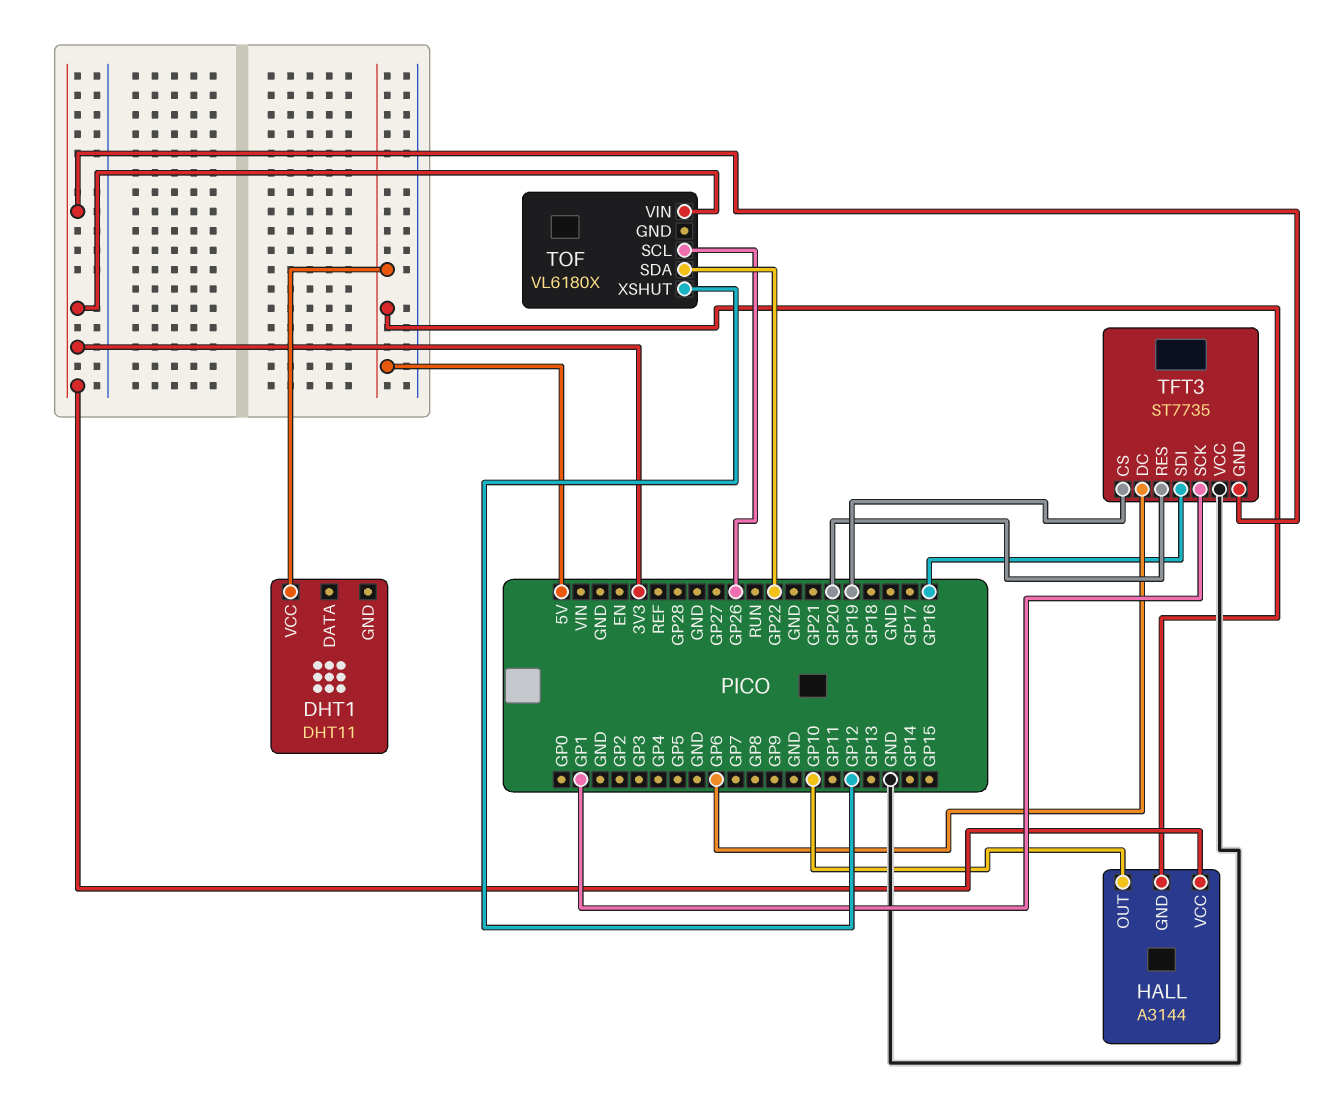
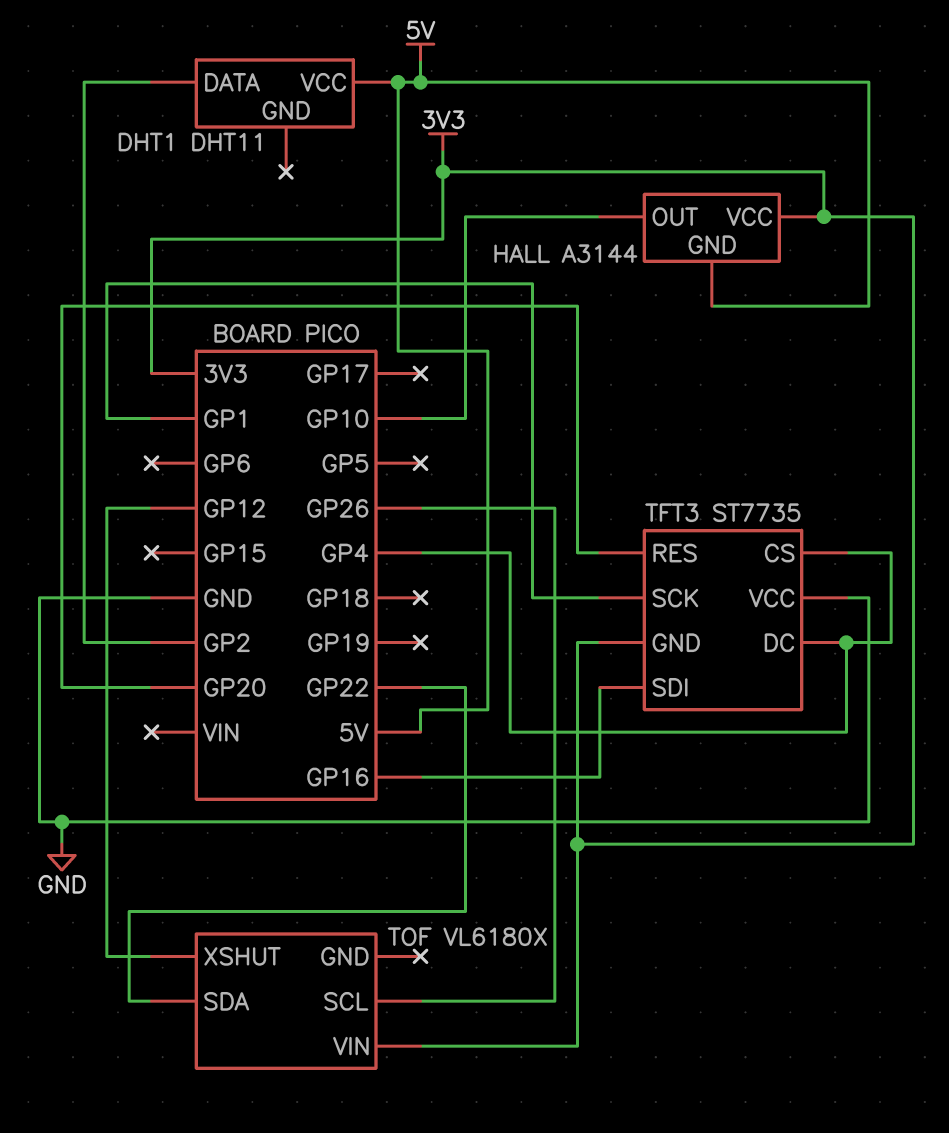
DHT1 pin DATA: none -> GP2
TFT3 pin CS: GP19 -> GP4
TFT3 pin DC: GP6 -> GP4

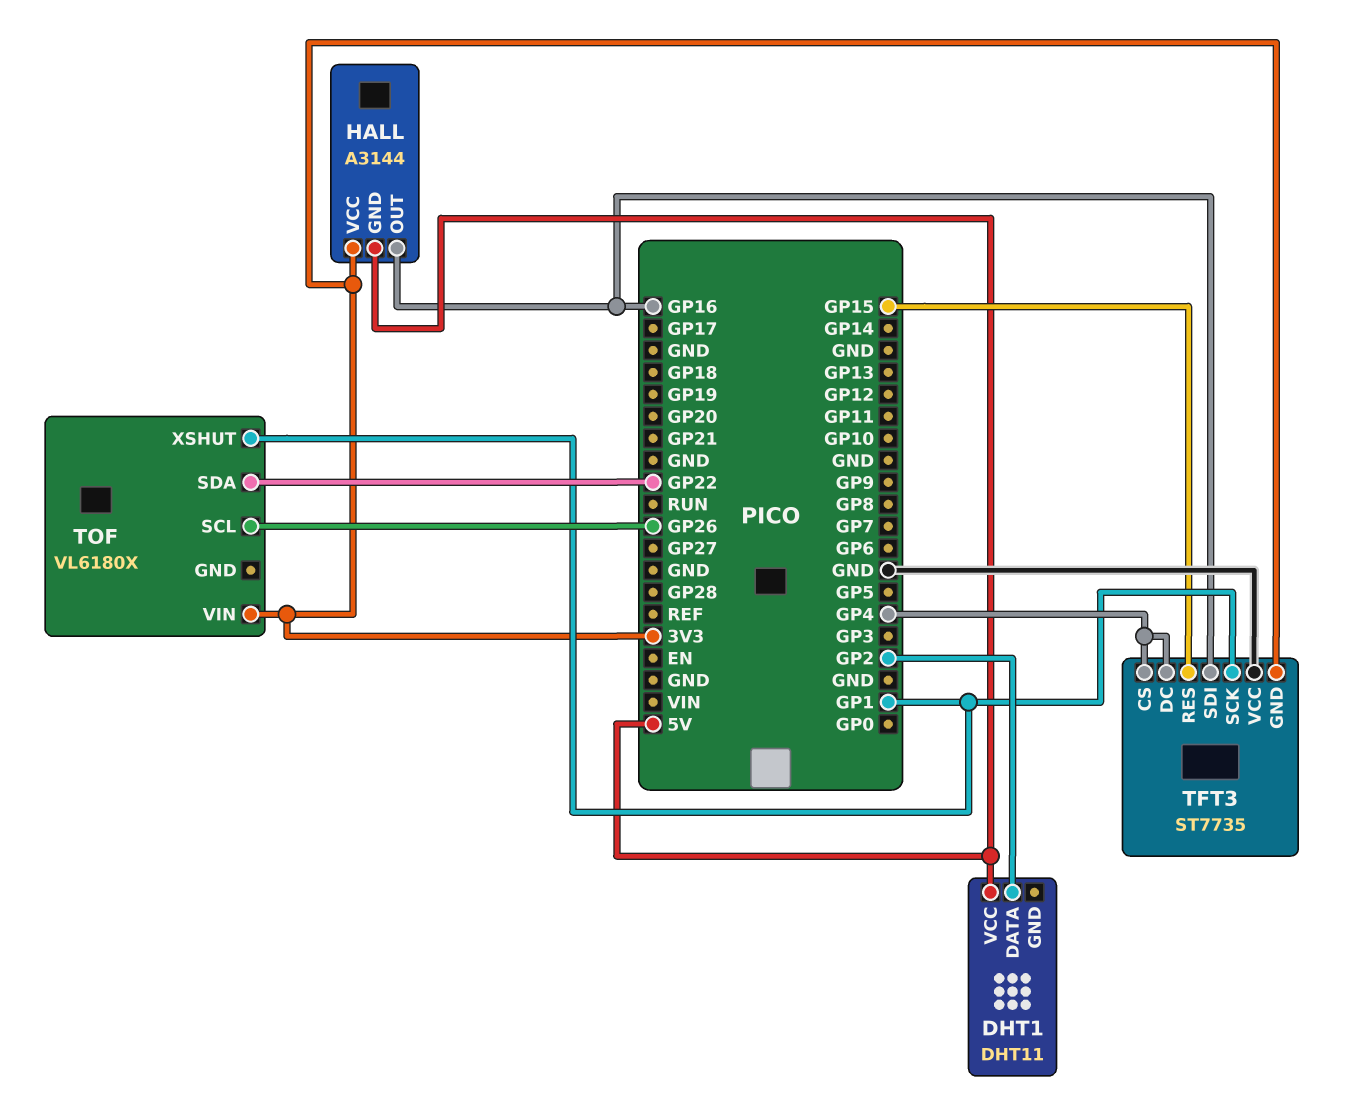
HALL pin OUT: GP10 -> GP16
TFT3 pin RES: GP20 -> GP15
TOF pin XSHUT: GP12 -> GP1

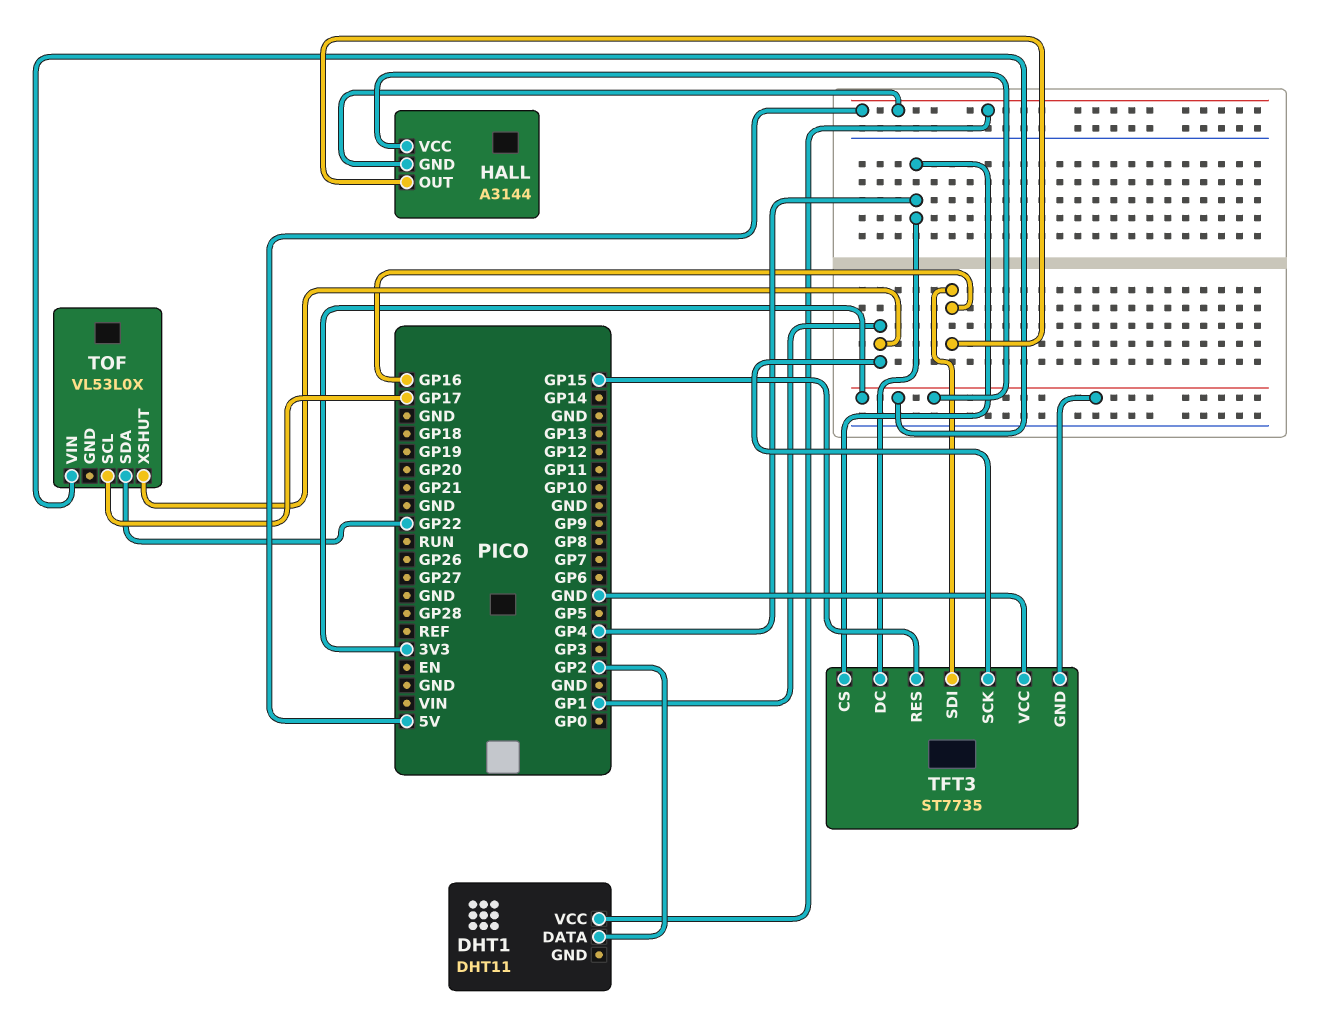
TOF: VL6180X -> VL53L0X
TOF pin SCL: GP26 -> GP17

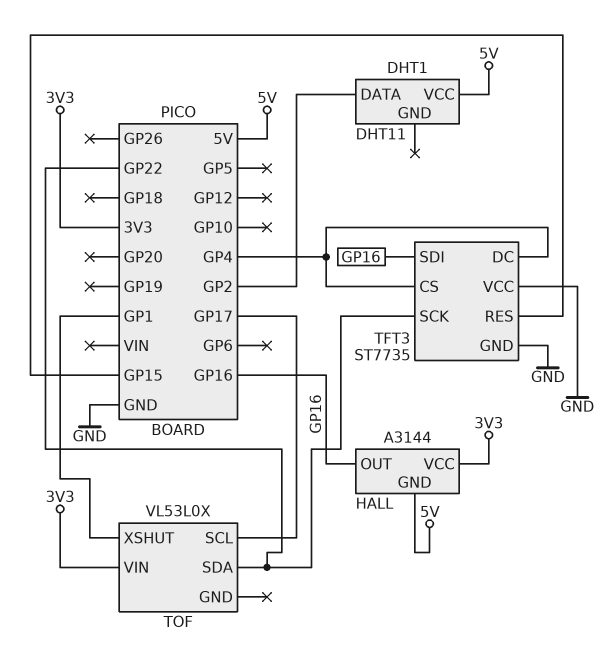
TFT3 pin GND: 3V3 -> GND
TFT3 pin SCK: GP1 -> GP22

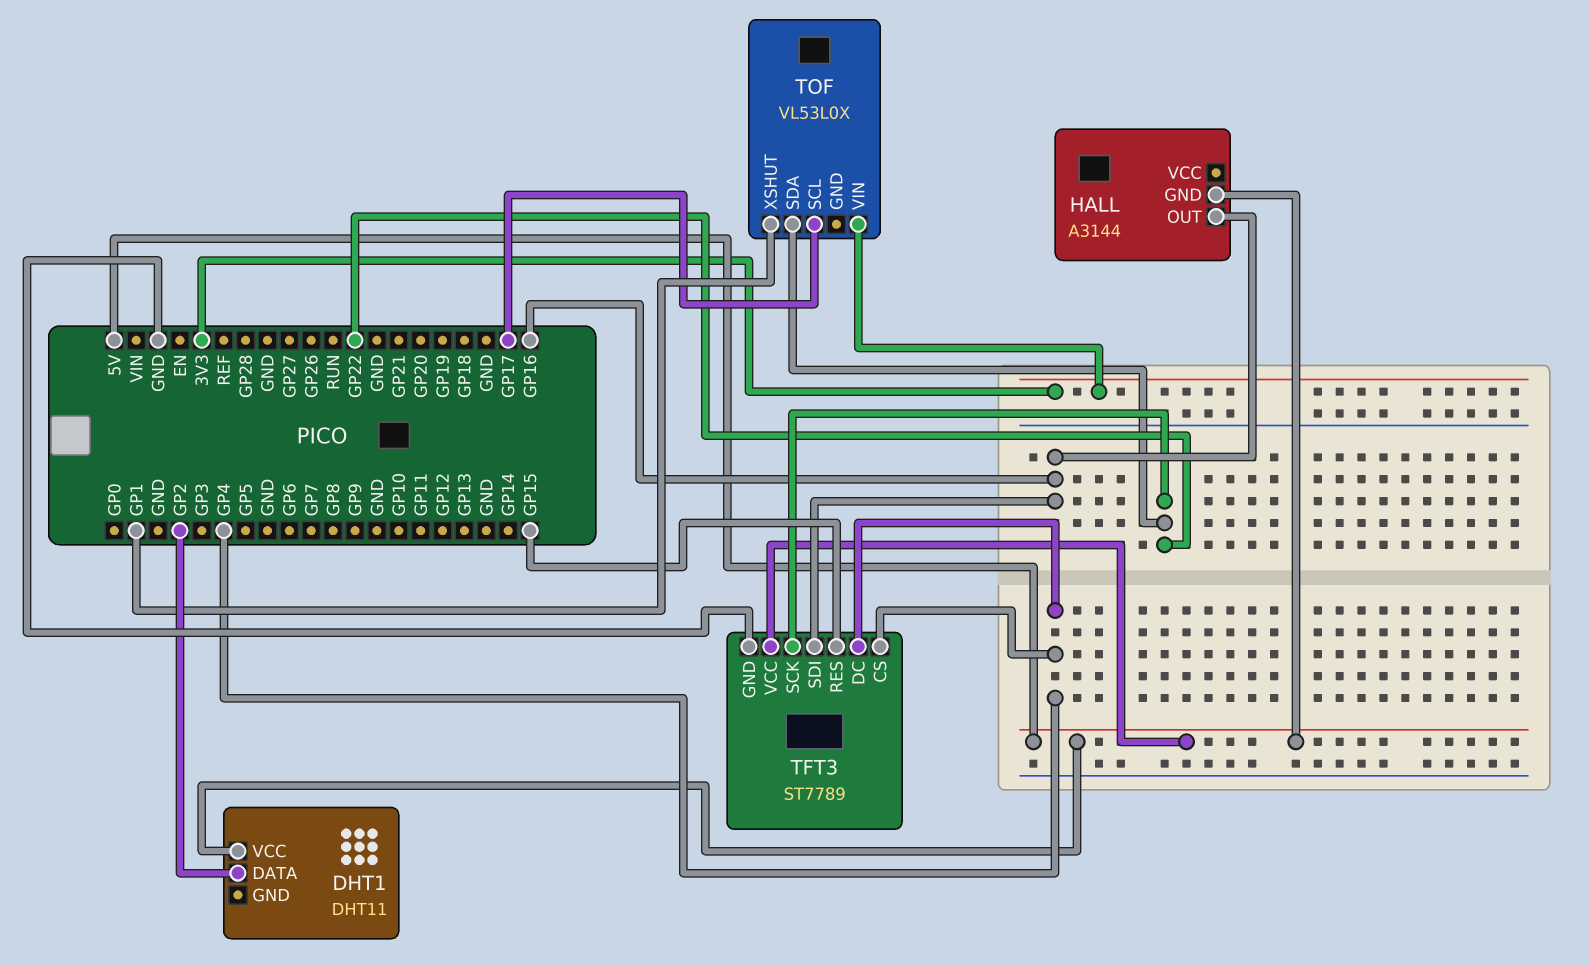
HALL pin VCC: 3V3 -> none
TFT3: ST7735 -> ST7789
TFT3 pin VCC: GND -> 5V

